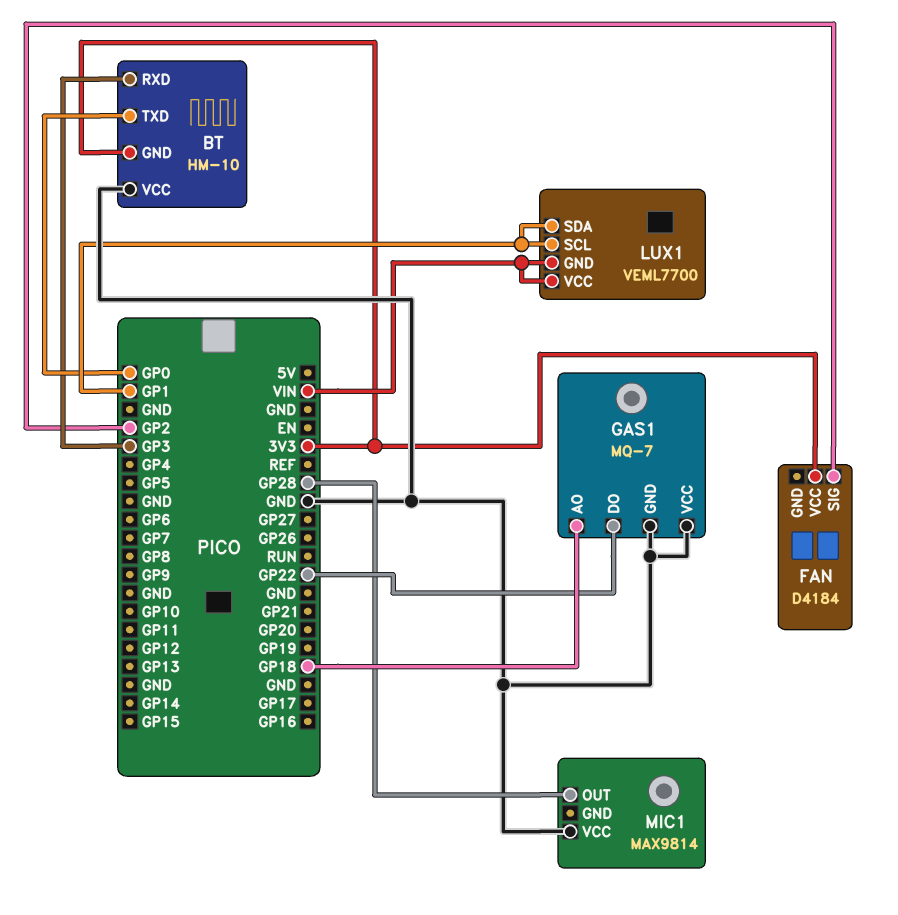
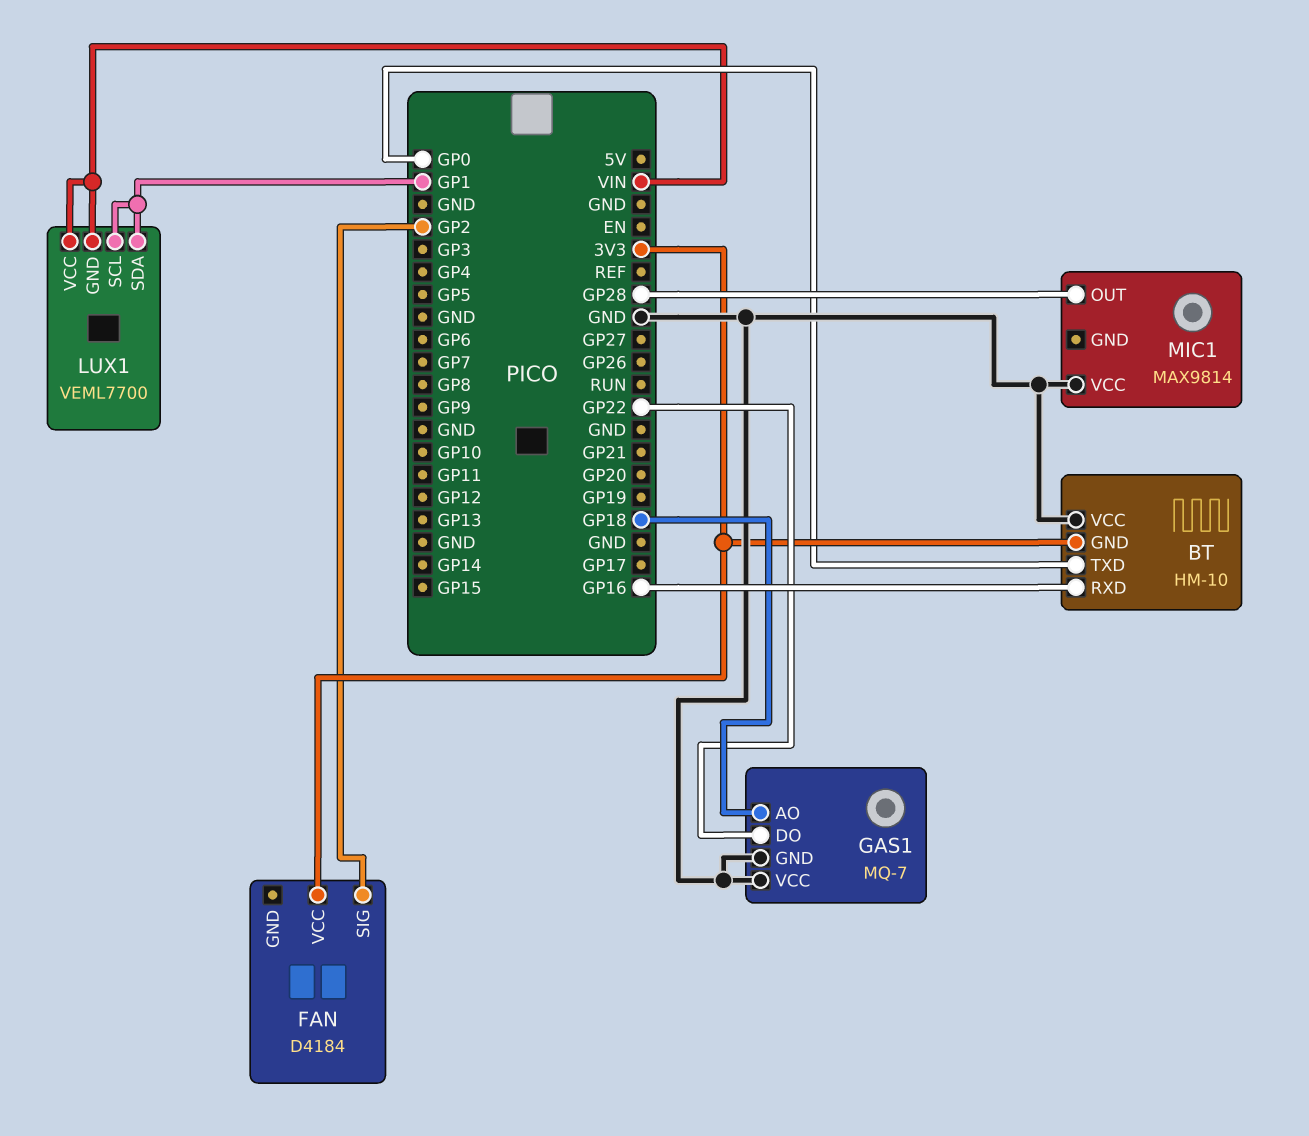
BT pin RXD: GP3 -> GP16

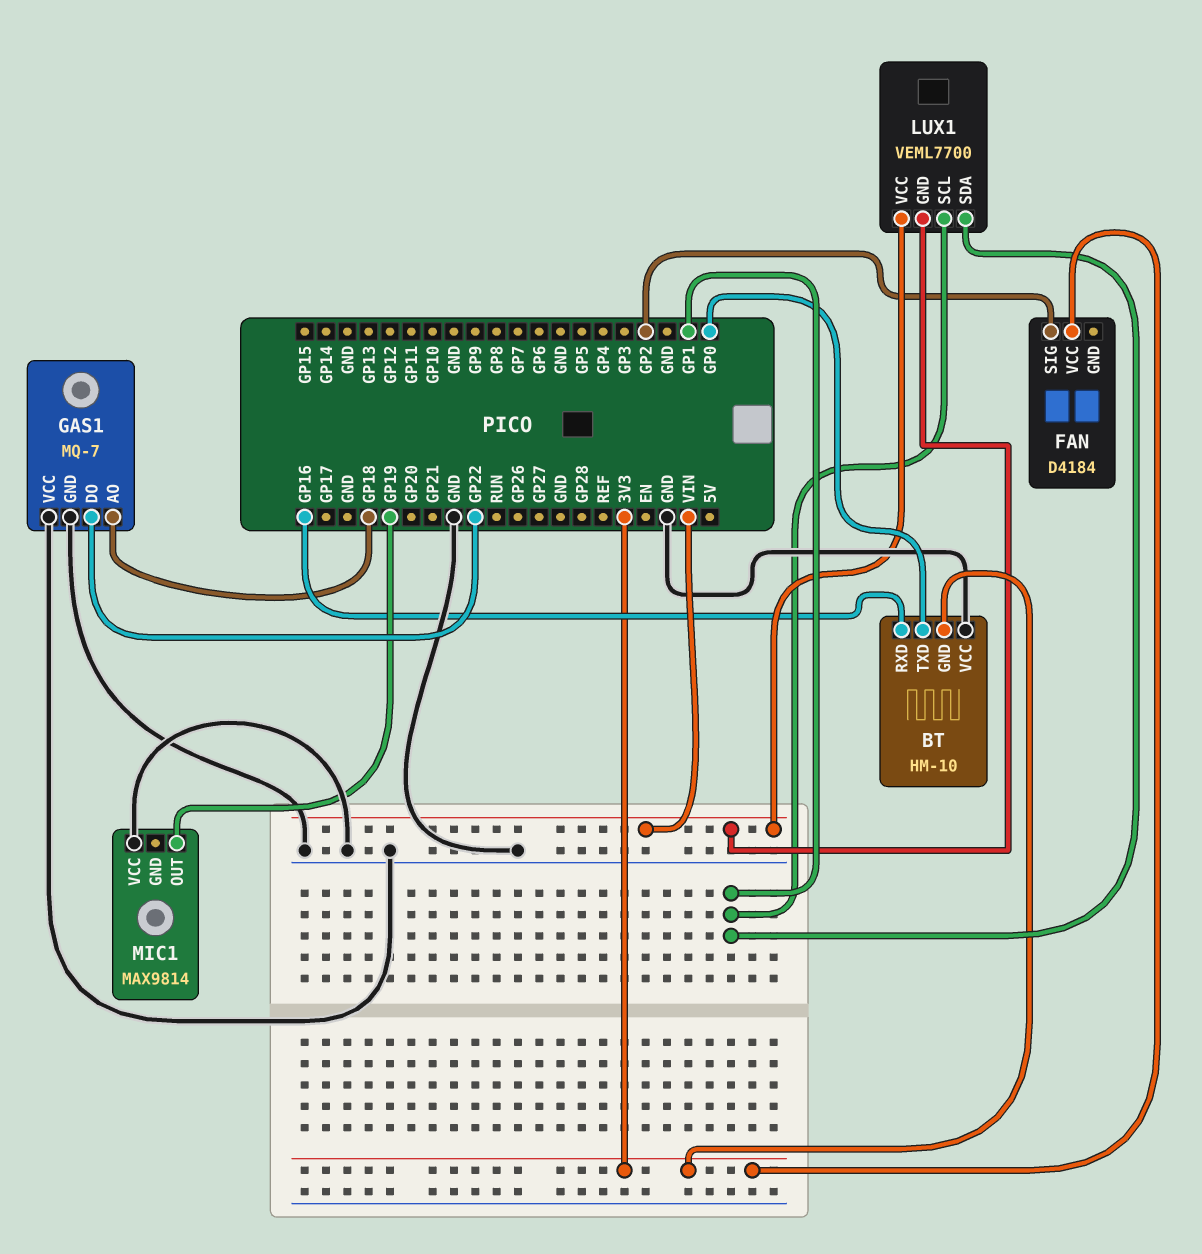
MIC1 pin OUT: GP28 -> GP19

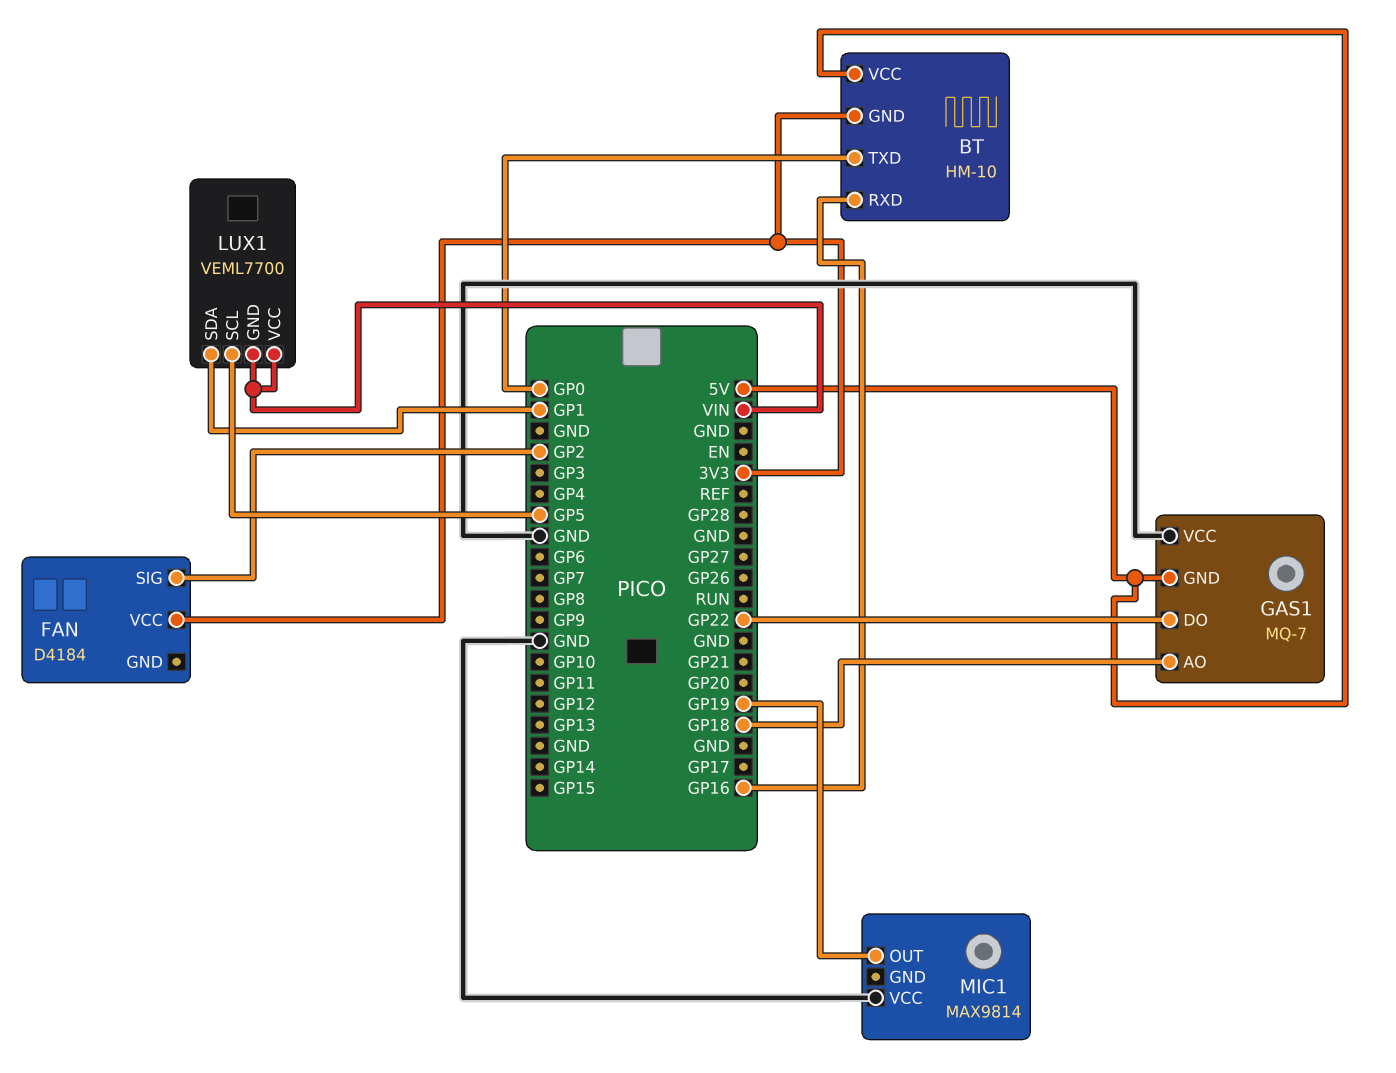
BT pin VCC: GND -> 5V
GAS1 pin GND: GND -> 5V
LUX1 pin SCL: GP1 -> GP5

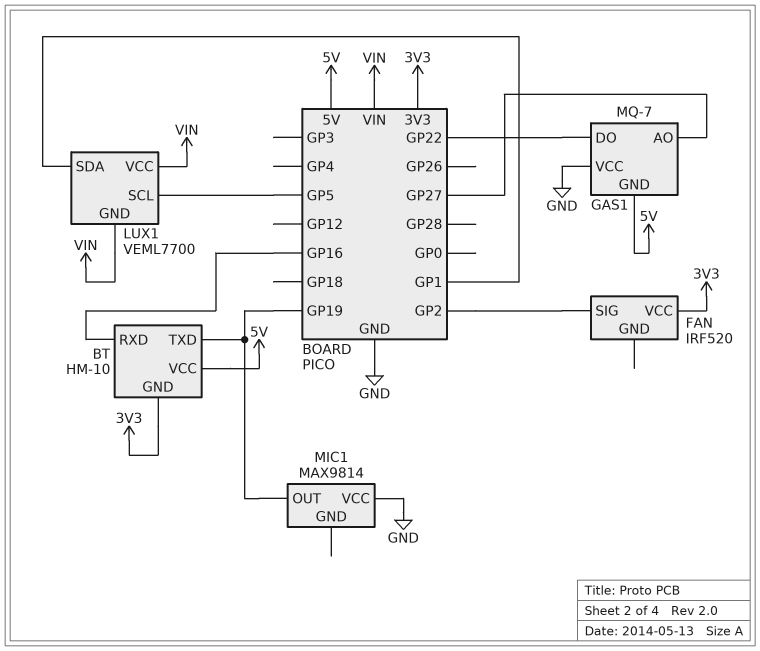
BT pin TXD: GP0 -> GP19
FAN: D4184 -> IRF520
GAS1 pin AO: GP18 -> GP27

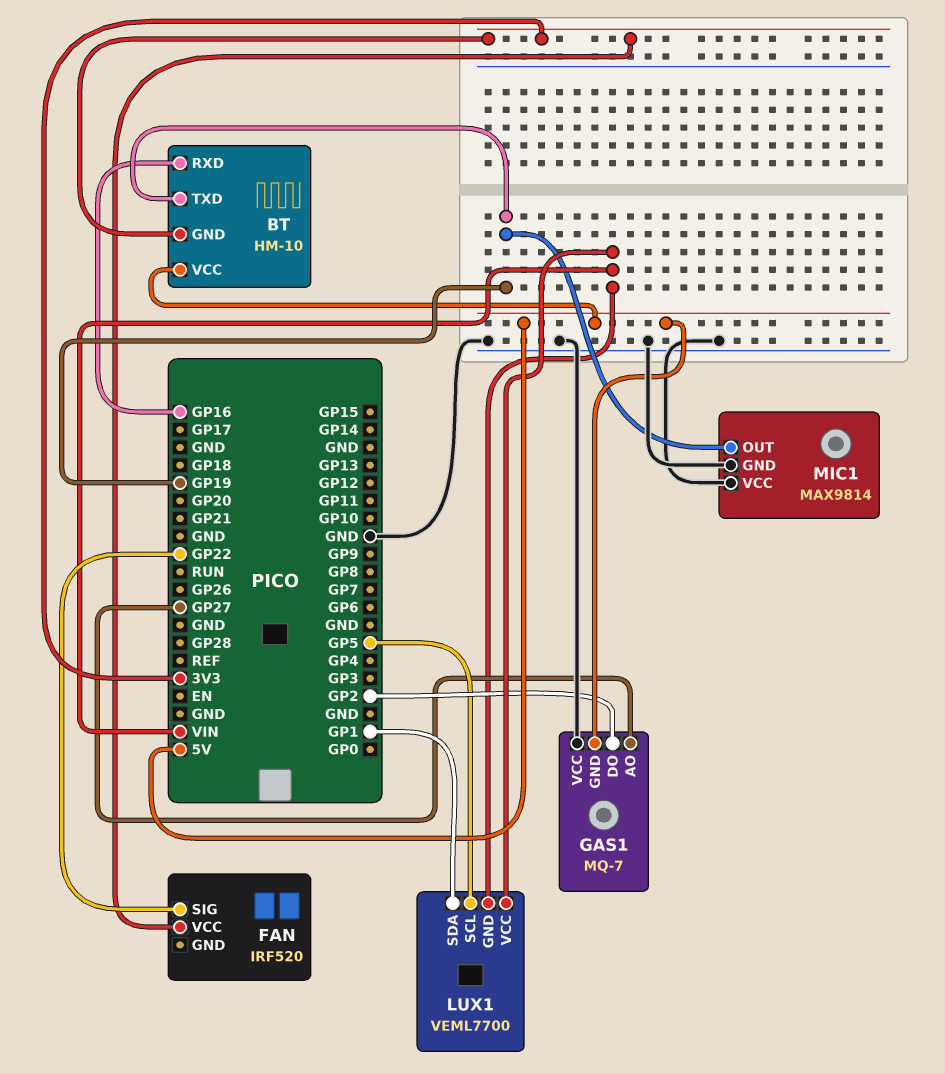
FAN pin SIG: GP2 -> GP22
GAS1 pin DO: GP22 -> GP2
MIC1 pin GND: none -> GND

